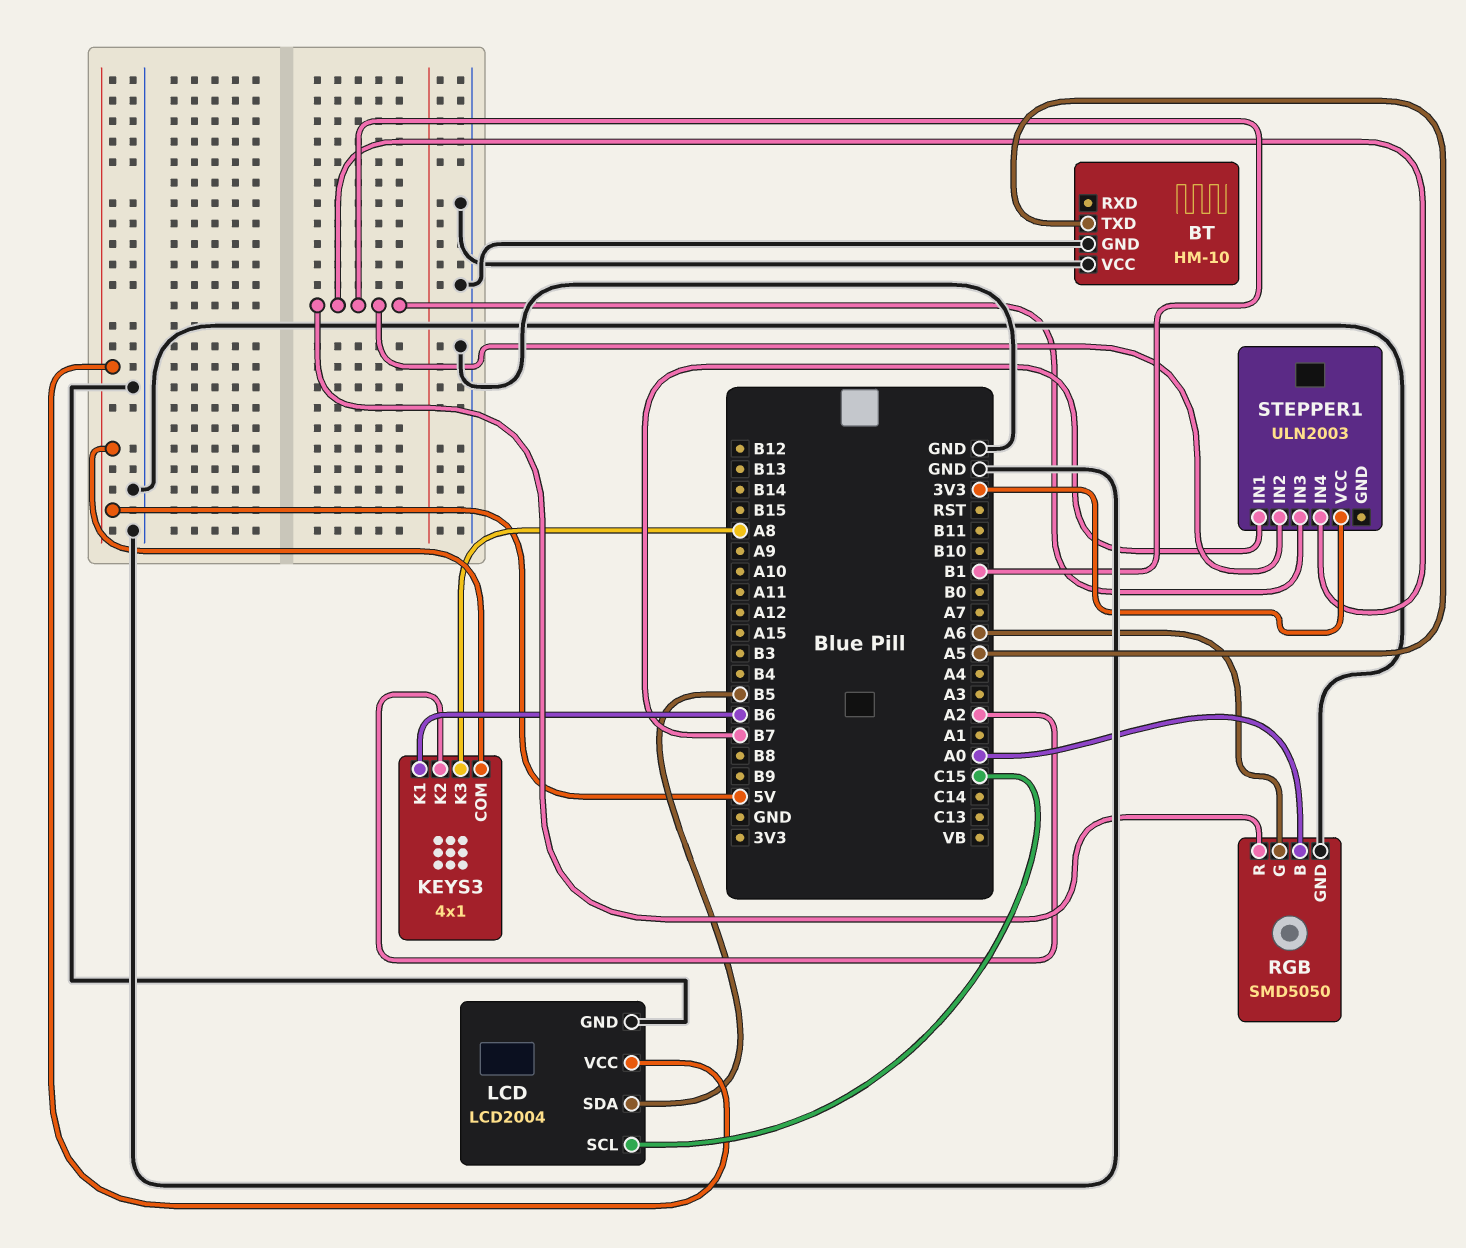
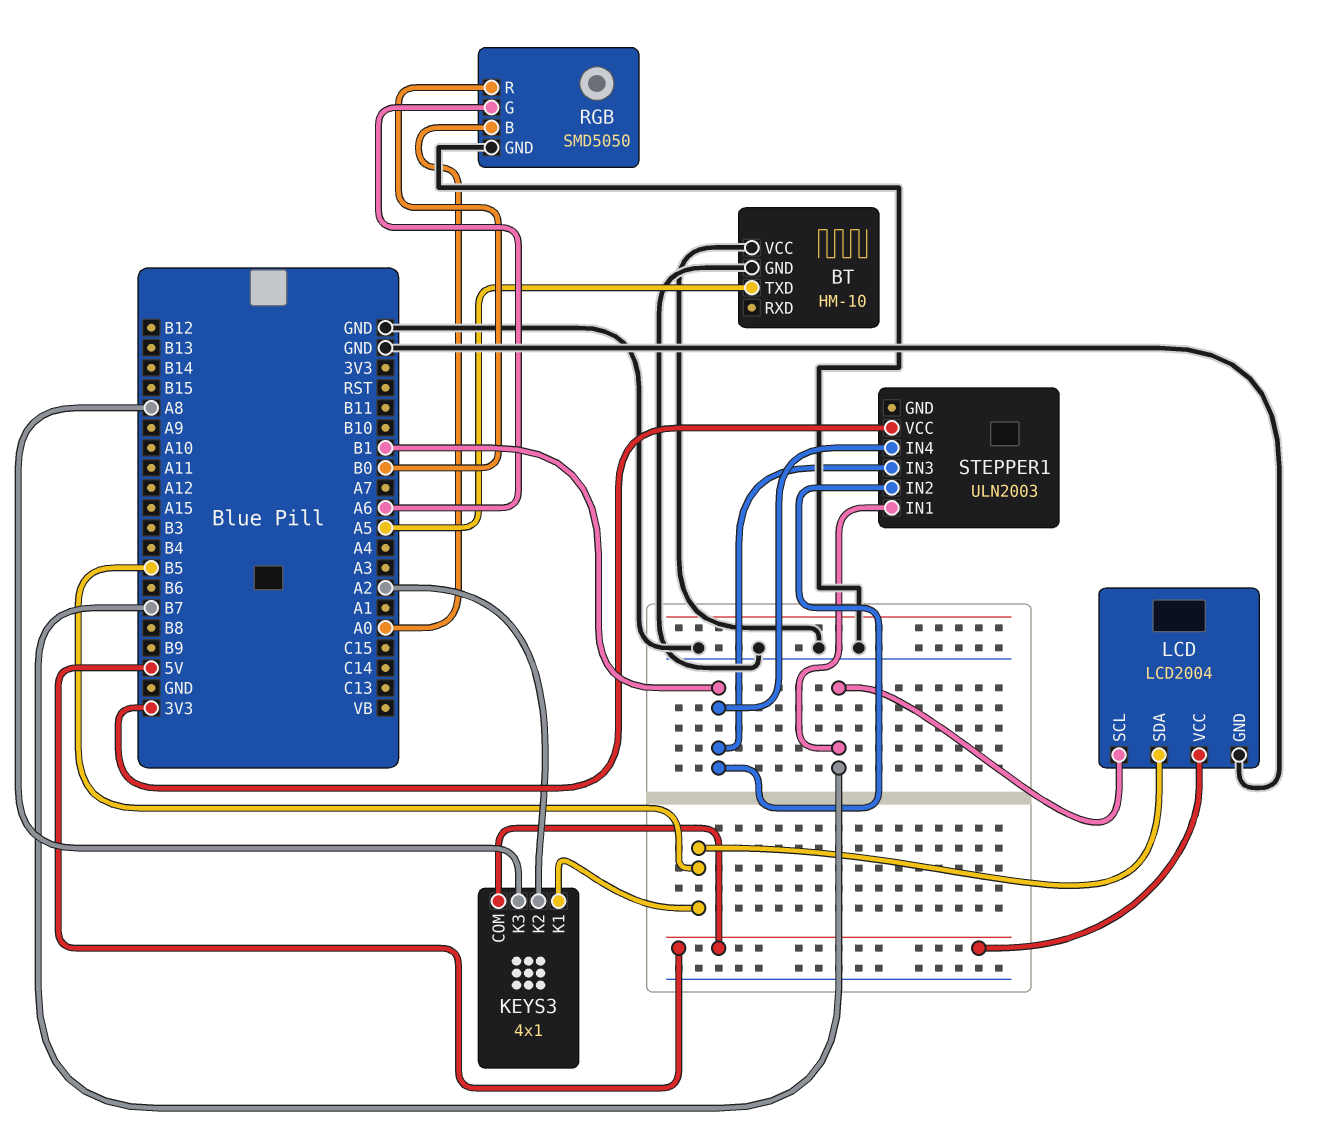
KEYS3 pin K1: B6 -> B5
LCD pin SCL: C15 -> B7
RGB pin R: B1 -> B0

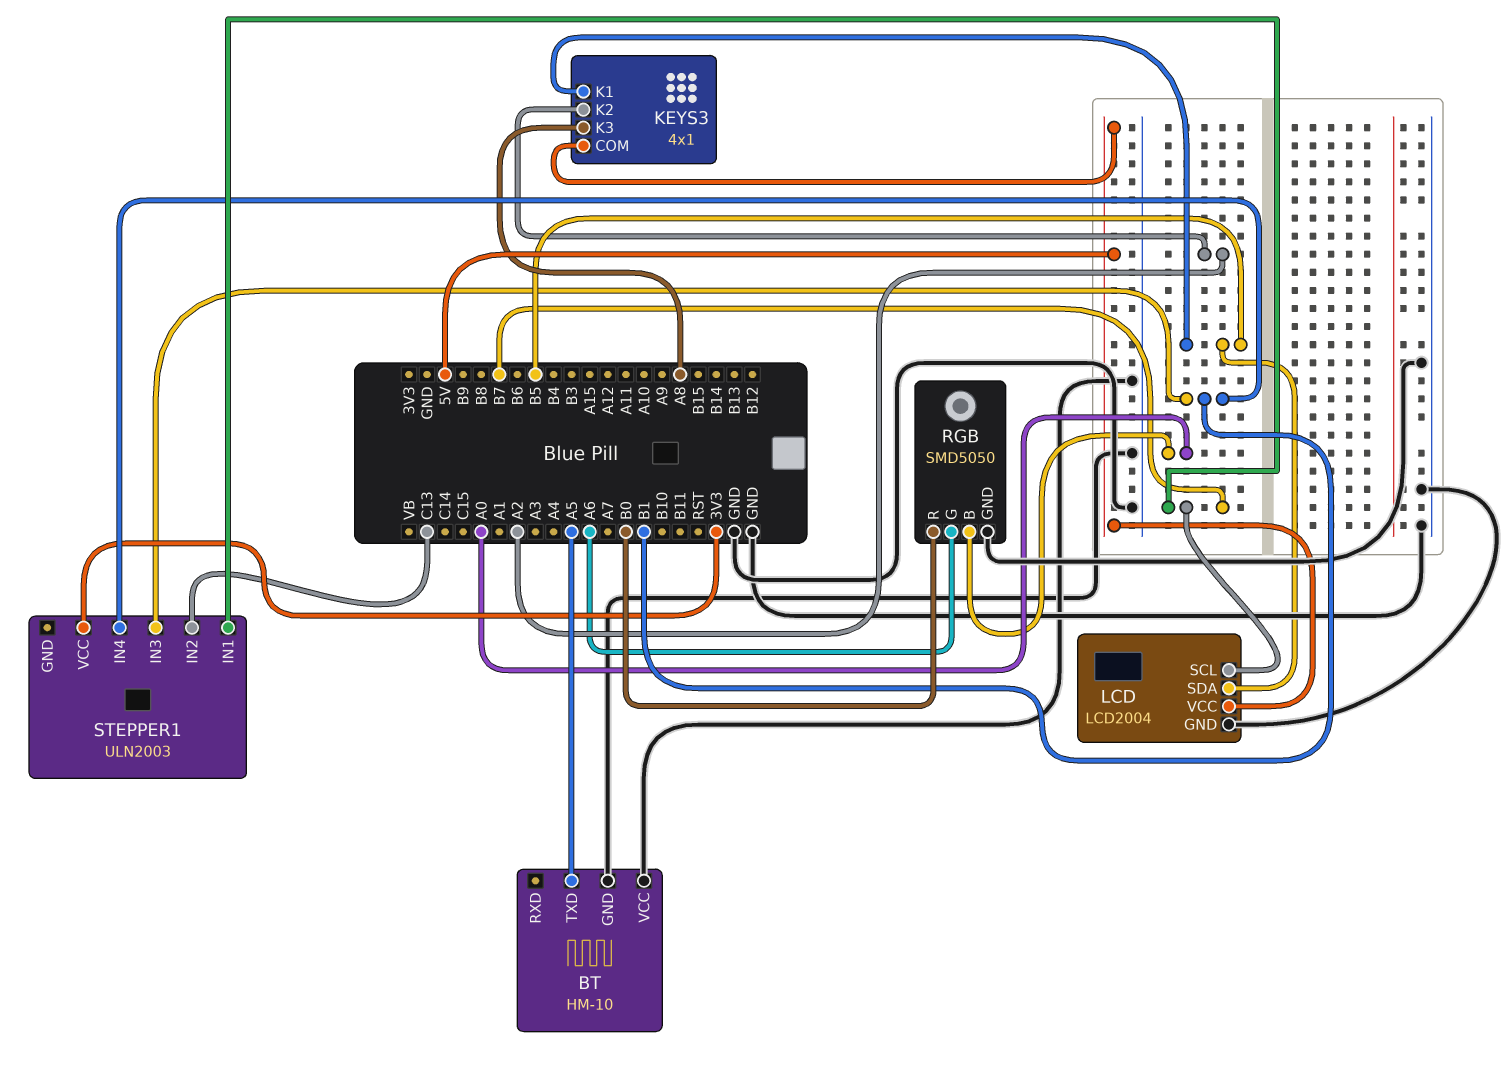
STEPPER1 pin IN2: B1 -> C13

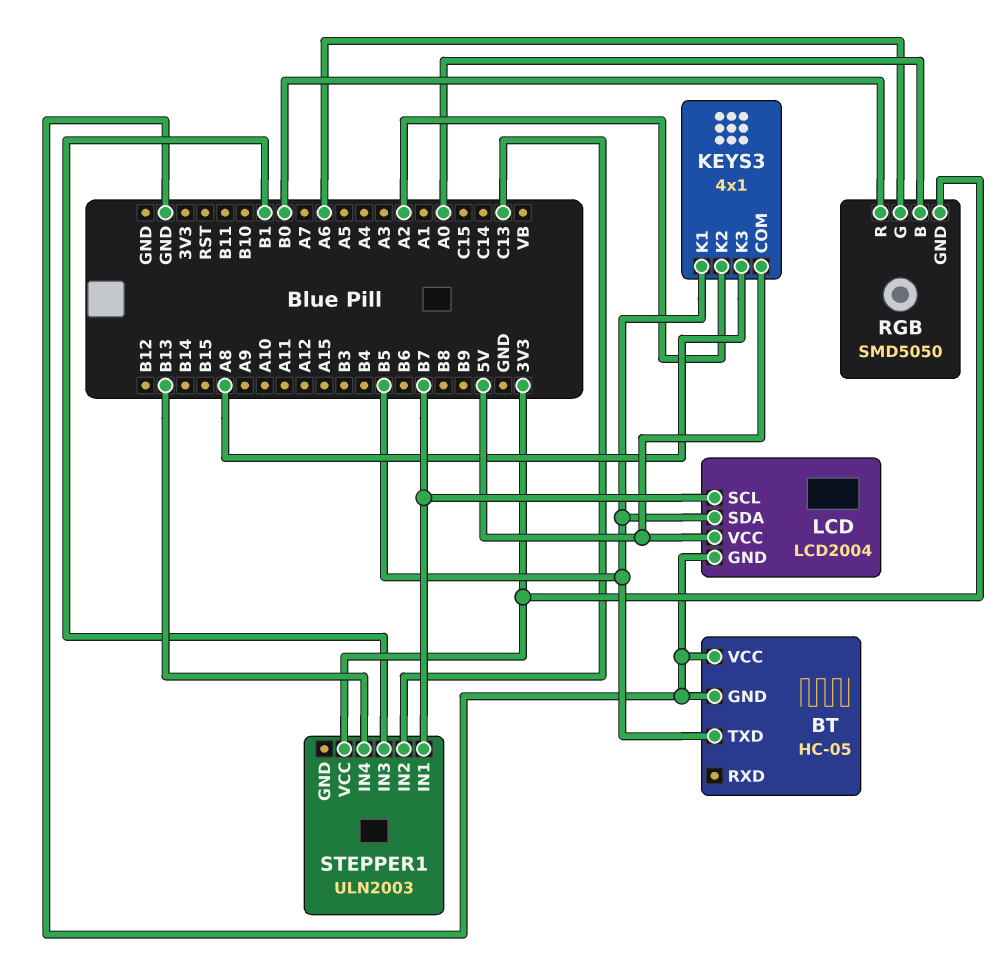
BT: HM-10 -> HC-05
BT pin TXD: A5 -> B5
RGB pin GND: GND -> 3V3
STEPPER1 pin IN4: B1 -> B13

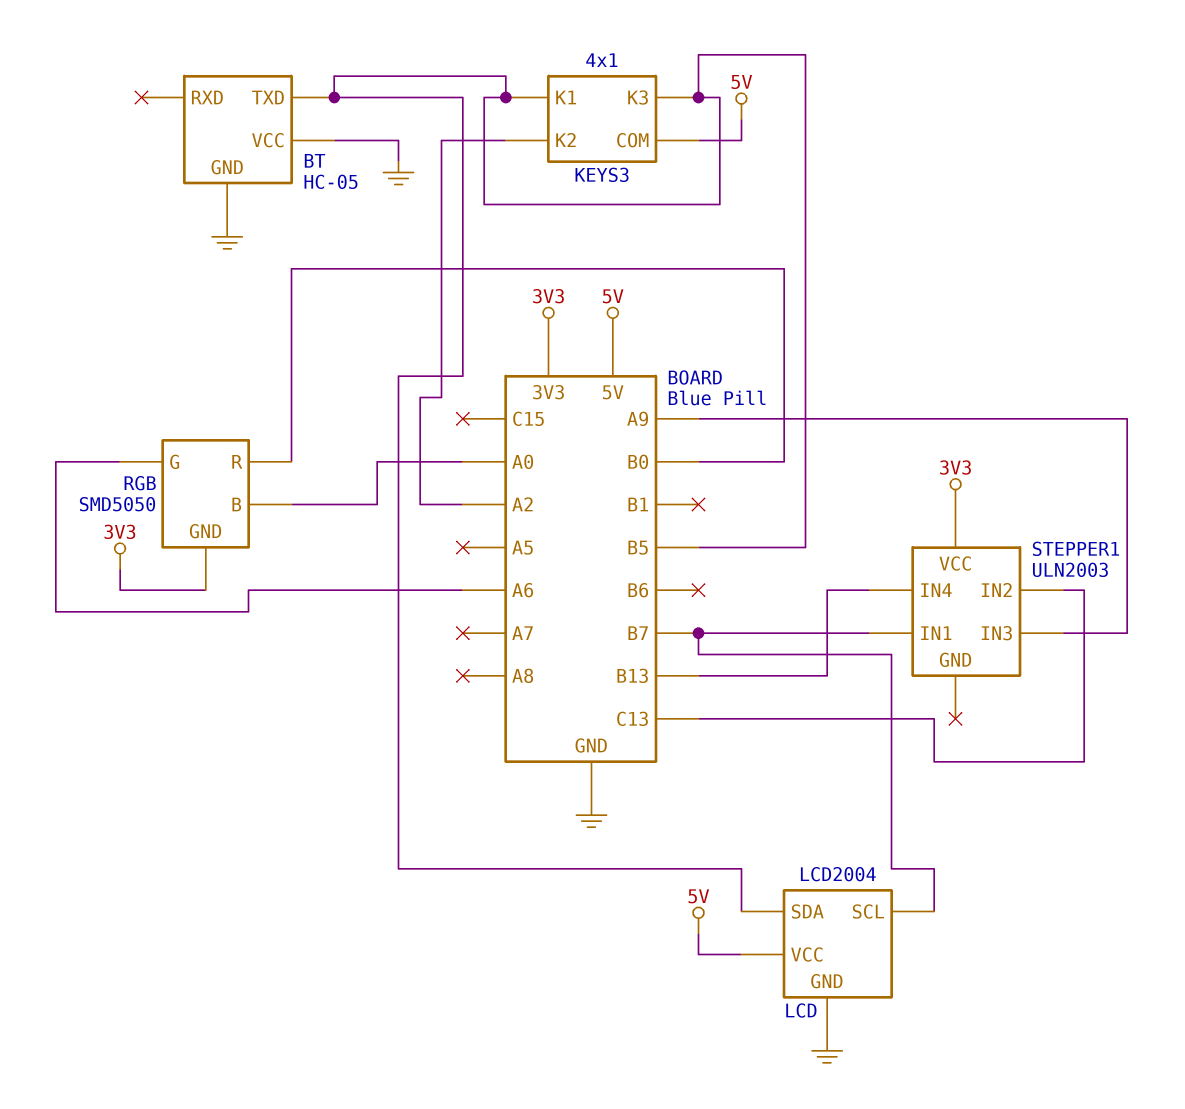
KEYS3 pin K3: A8 -> B5
STEPPER1 pin IN3: B1 -> A9

